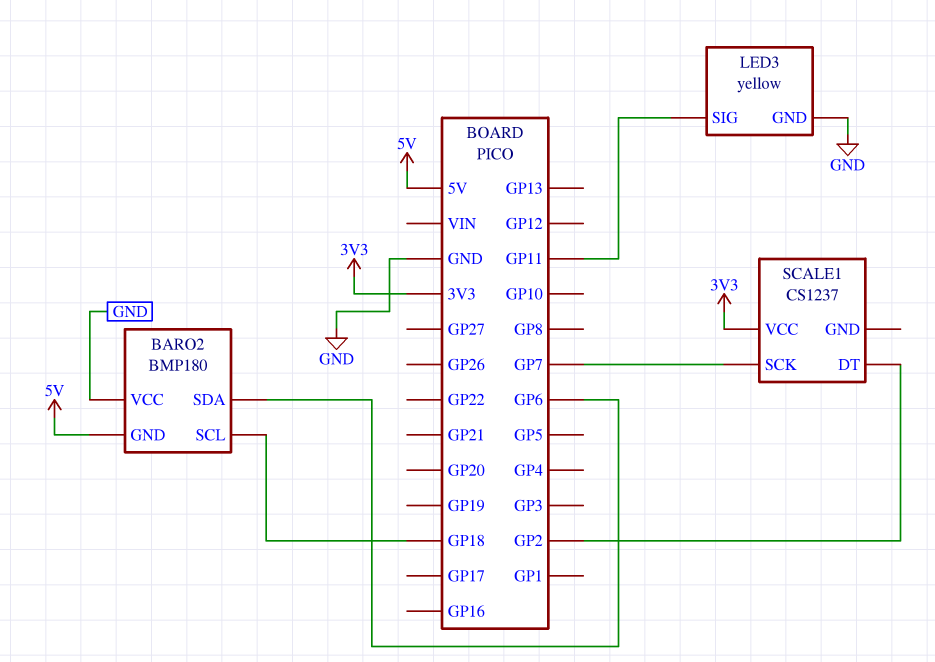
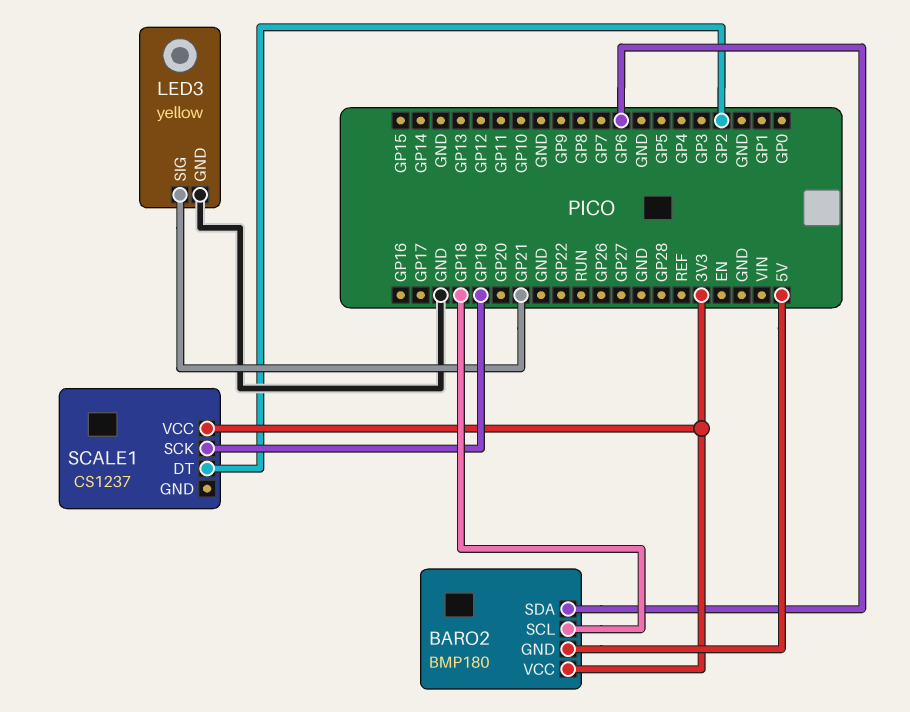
BARO2 pin VCC: GND -> 3V3
LED3 pin SIG: GP11 -> GP21
SCALE1 pin SCK: GP7 -> GP19

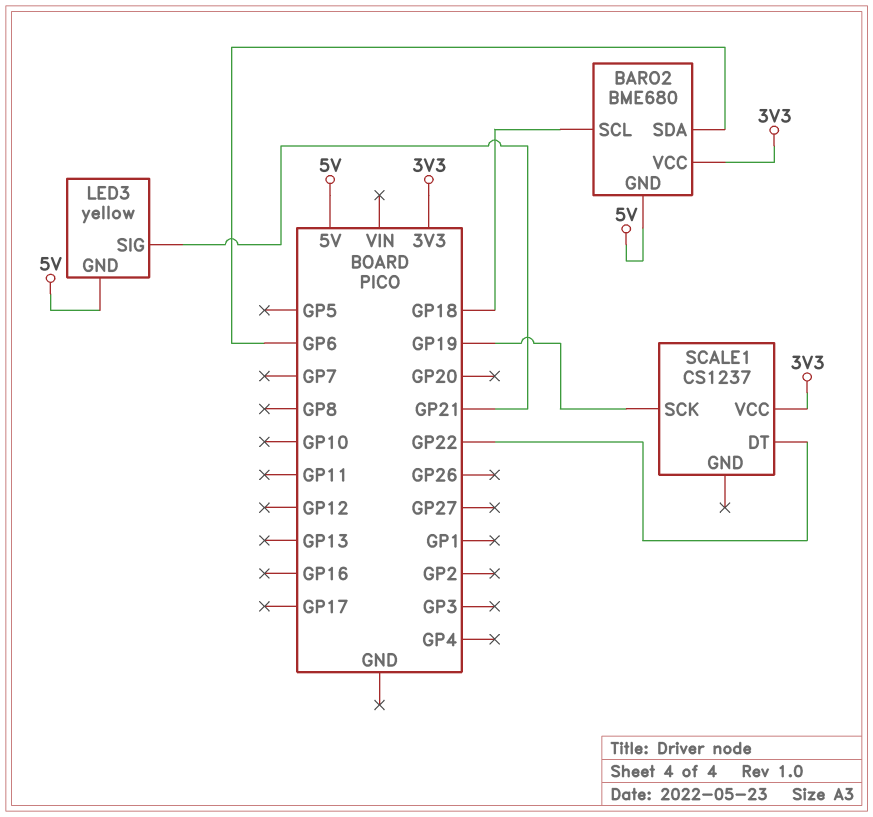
BARO2: BMP180 -> BME680
LED3 pin GND: GND -> 5V
SCALE1 pin DT: GP2 -> GP22

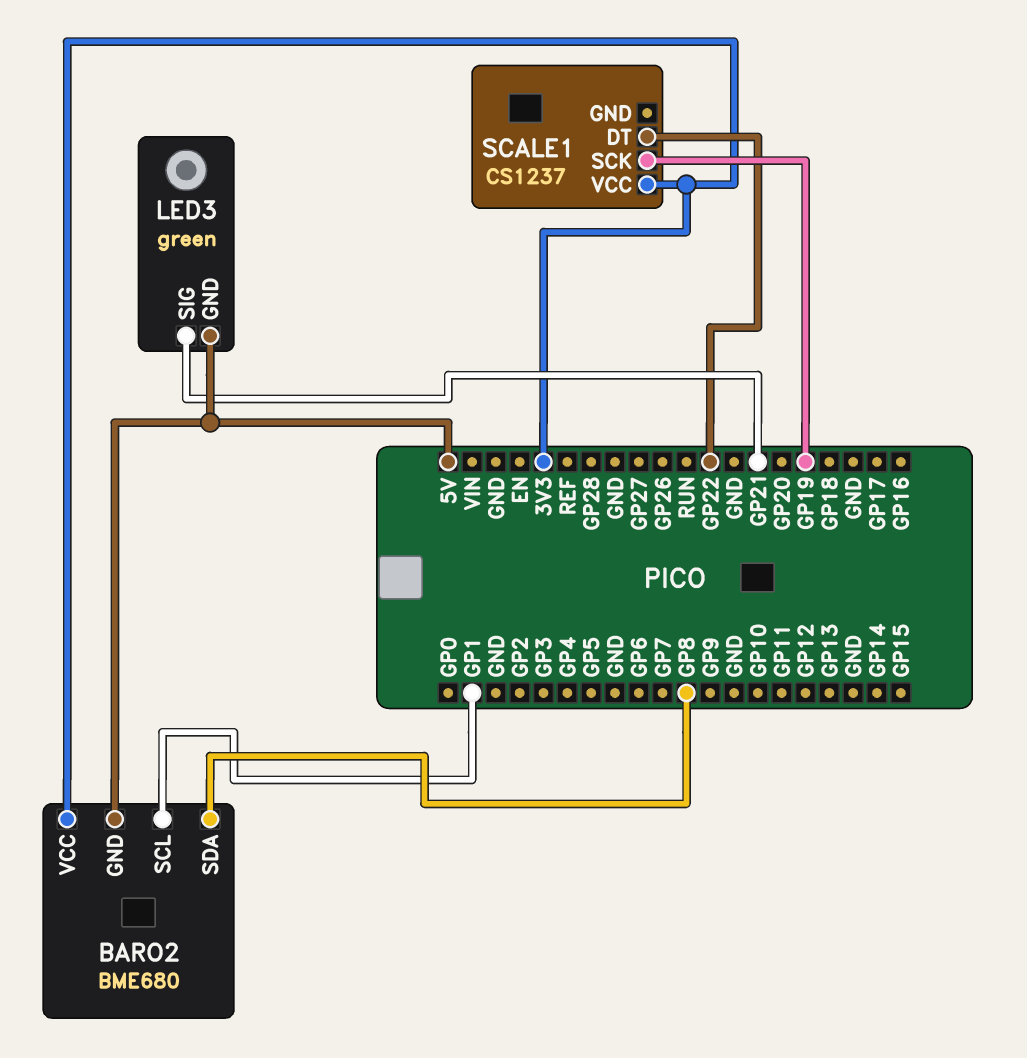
BARO2 pin SCL: GP18 -> GP1
BARO2 pin SDA: GP6 -> GP8
LED3: yellow -> green

